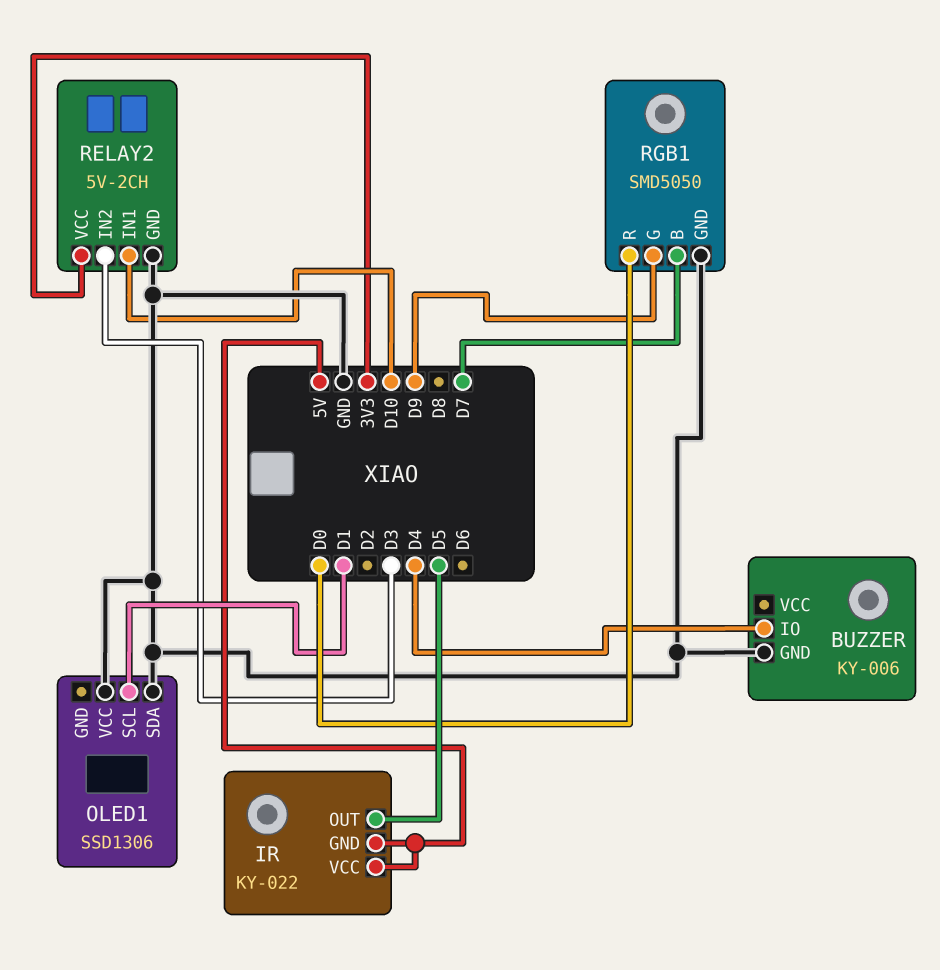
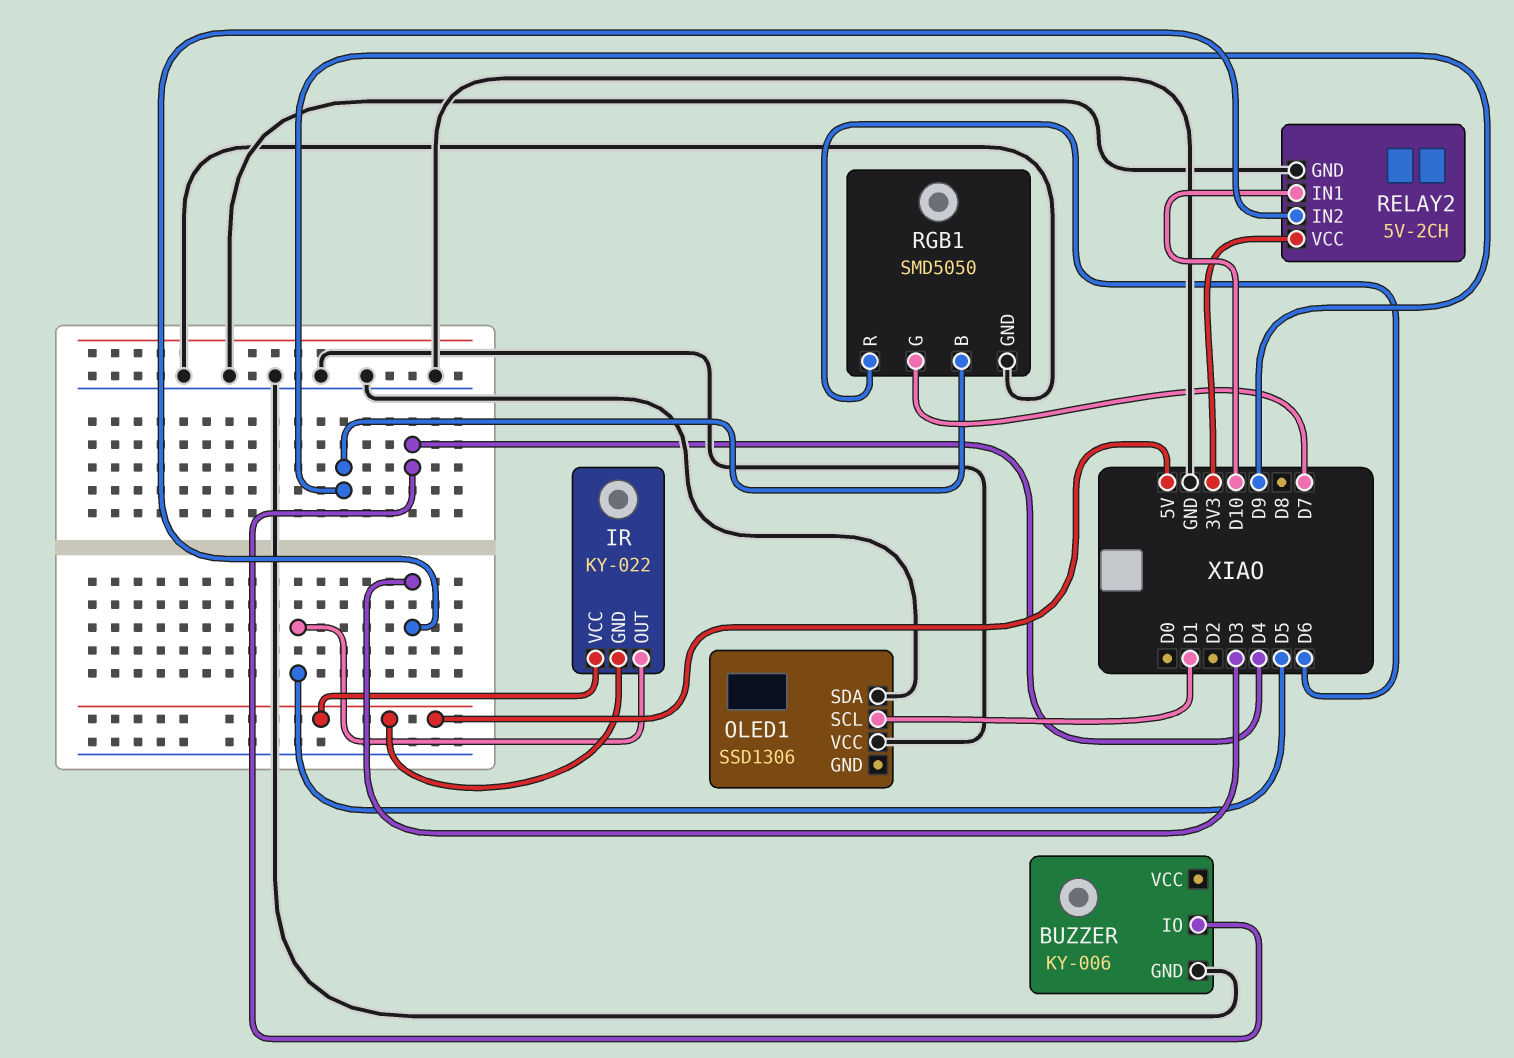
RGB1 pin B: D7 -> D9
RGB1 pin G: D9 -> D7
RGB1 pin R: D0 -> D6

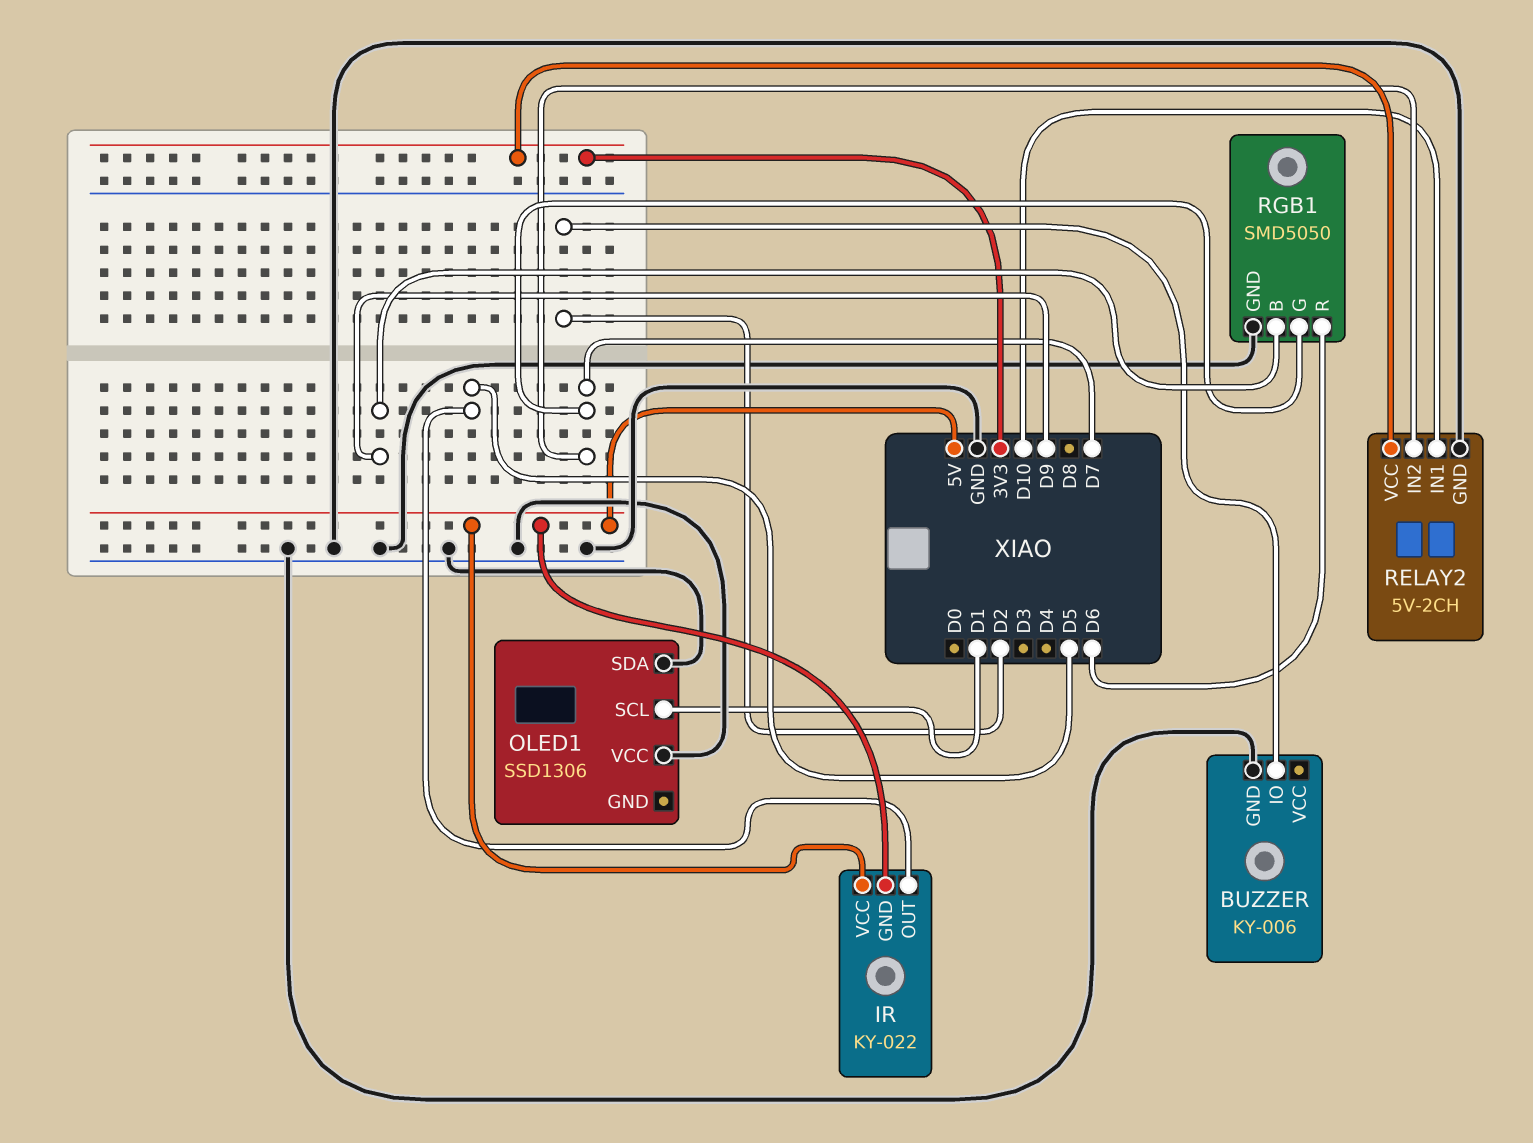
BUZZER pin IO: D4 -> D2
RELAY2 pin IN2: D3 -> D7

